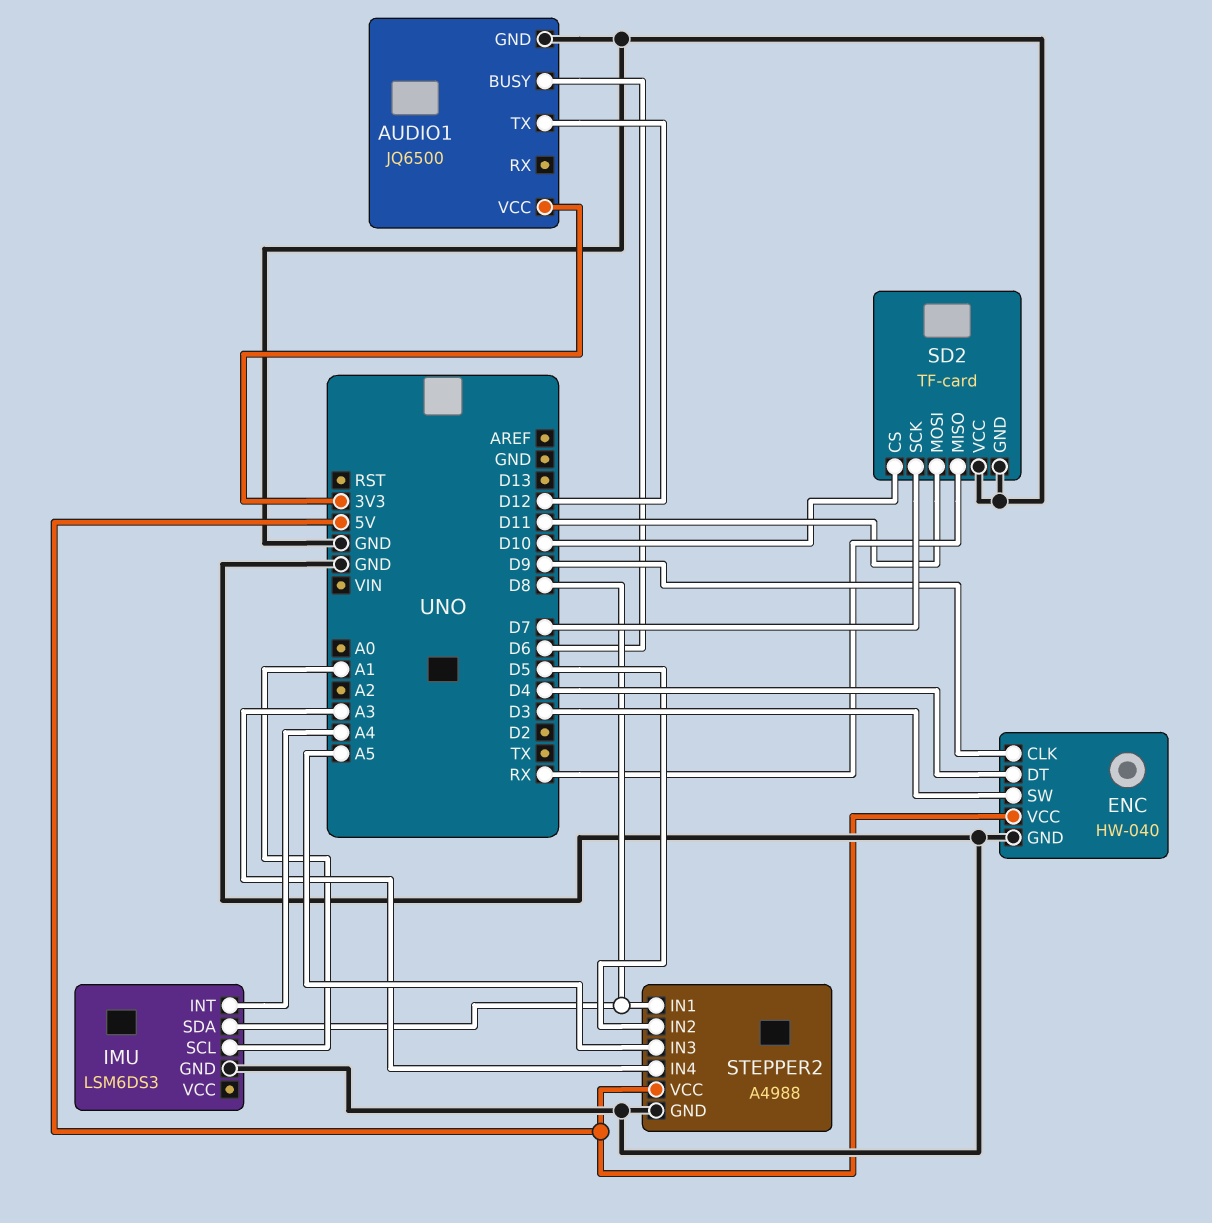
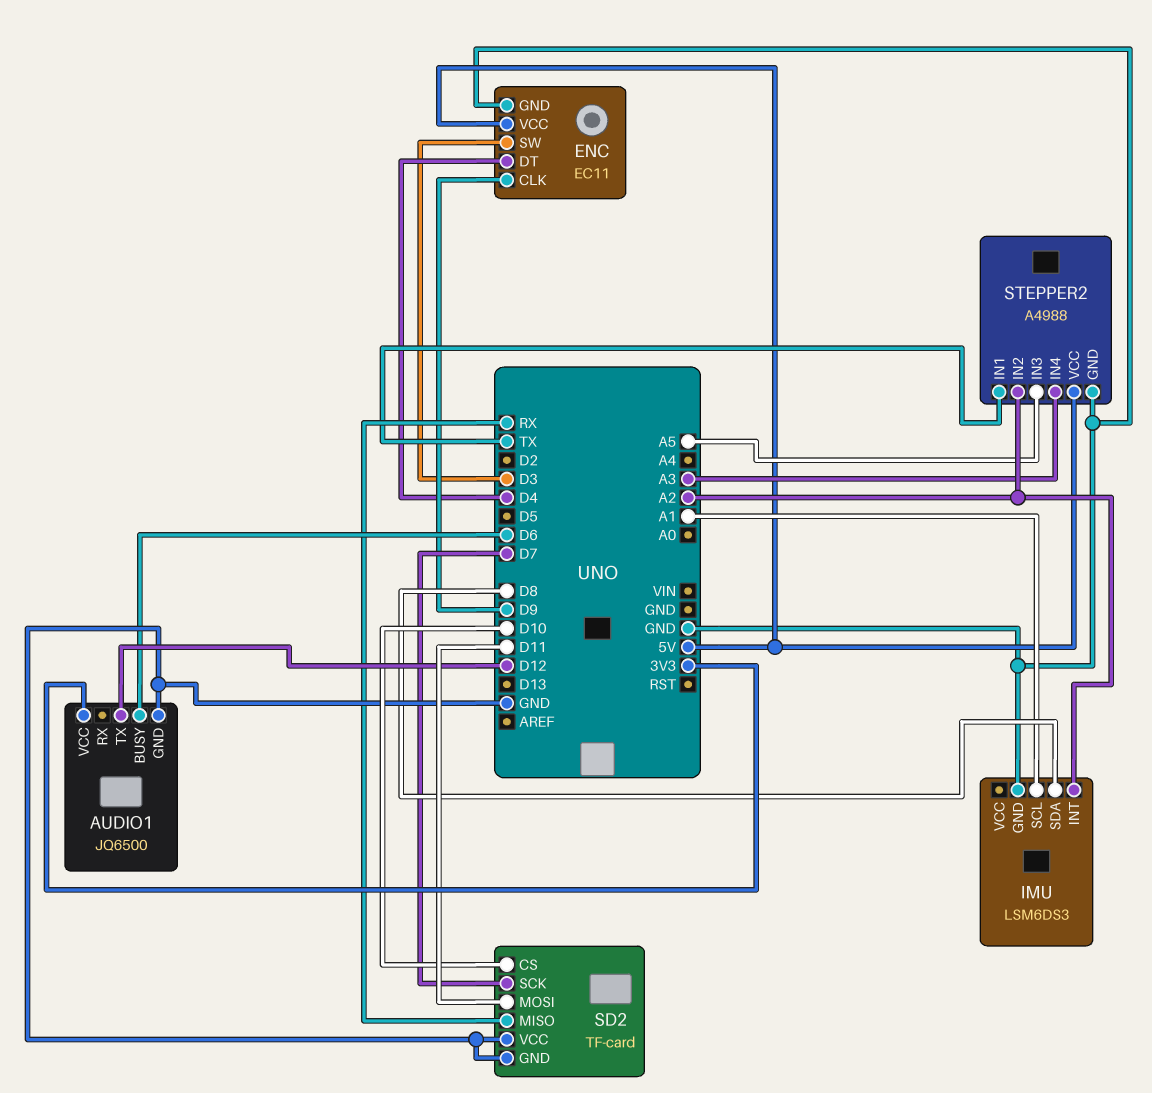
ENC: HW-040 -> EC11
IMU pin INT: A4 -> A2
STEPPER2 pin IN1: D8 -> TX
STEPPER2 pin IN2: D5 -> A2

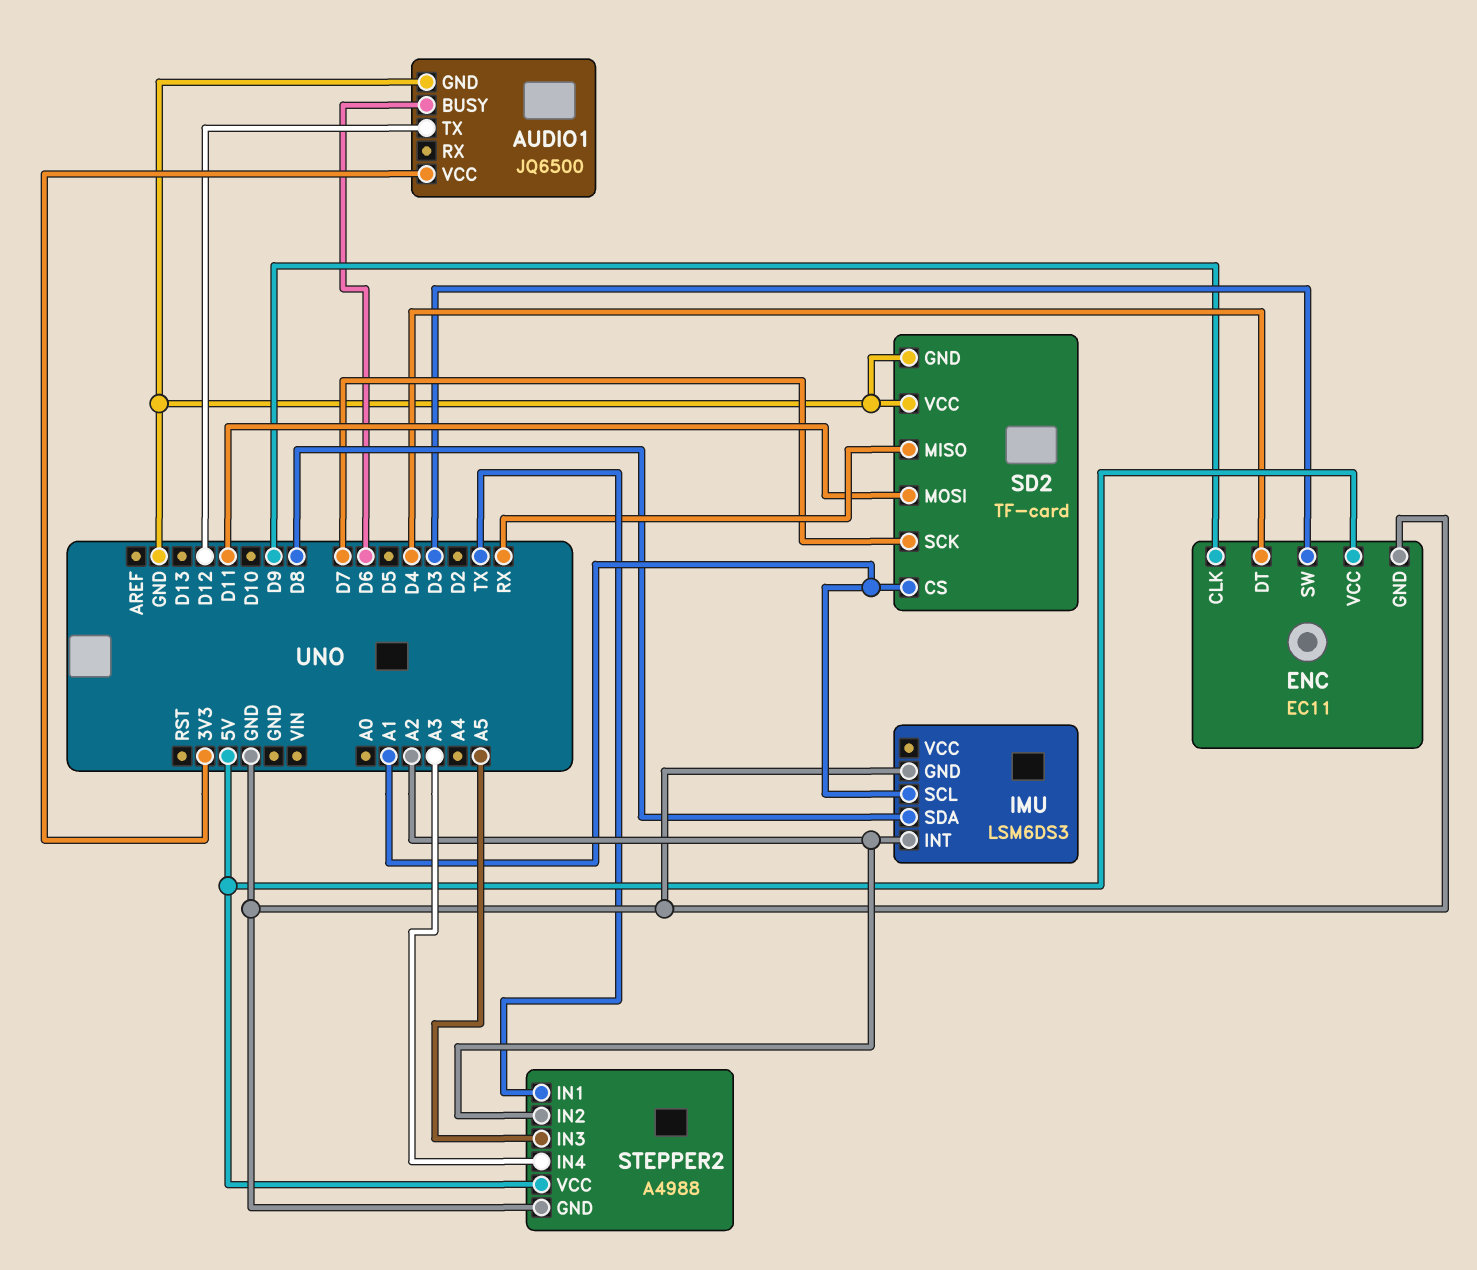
SD2 pin CS: D10 -> A1

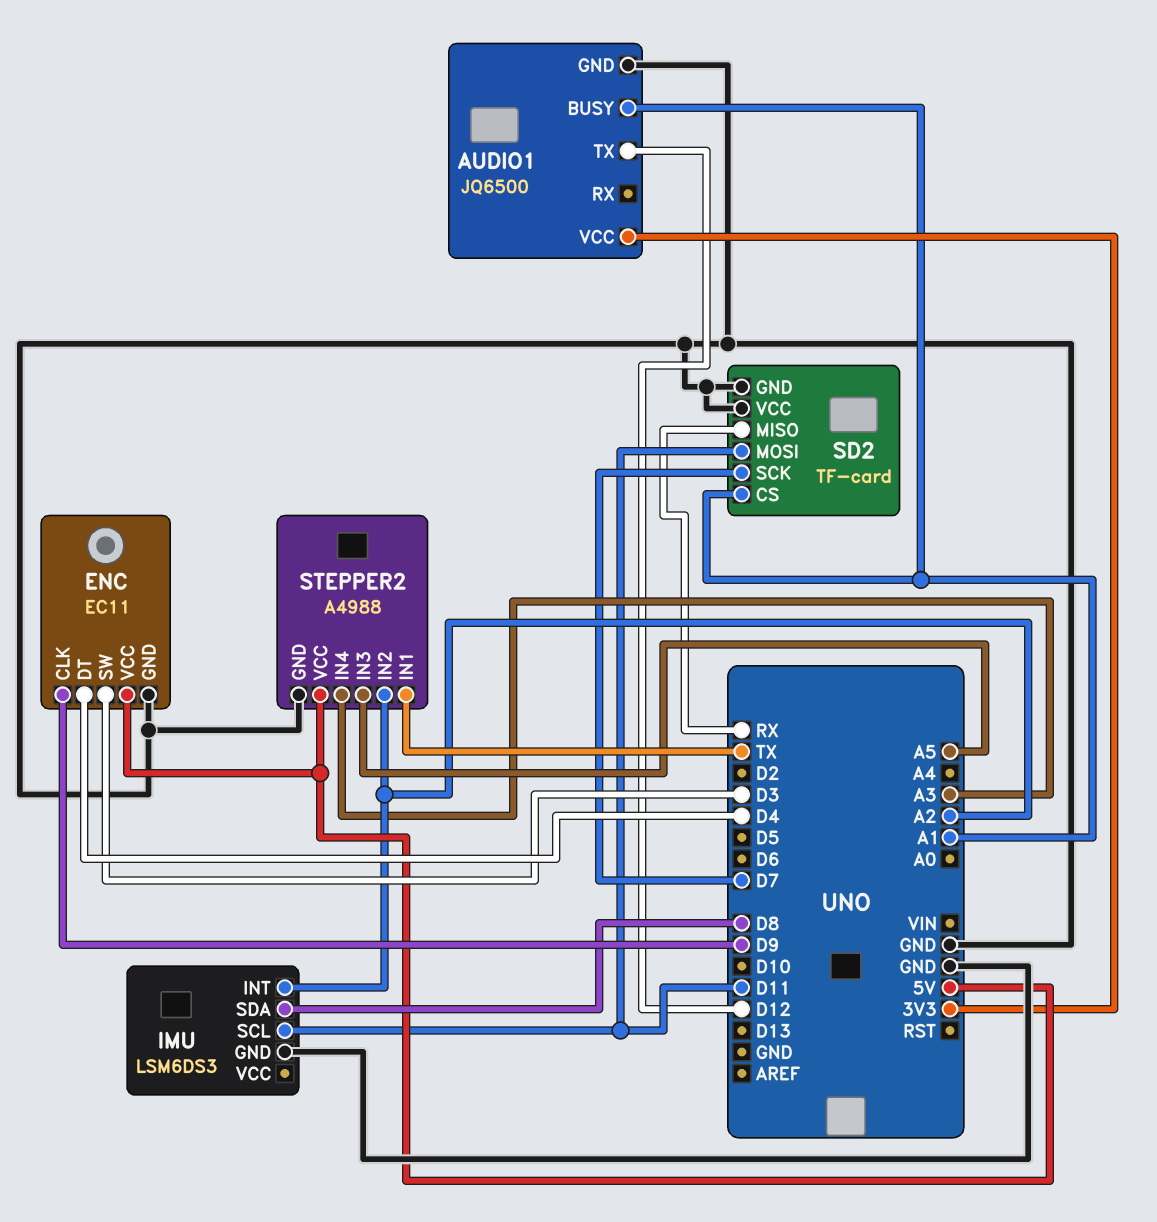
AUDIO1 pin BUSY: D6 -> A1
IMU pin SCL: A1 -> D11

